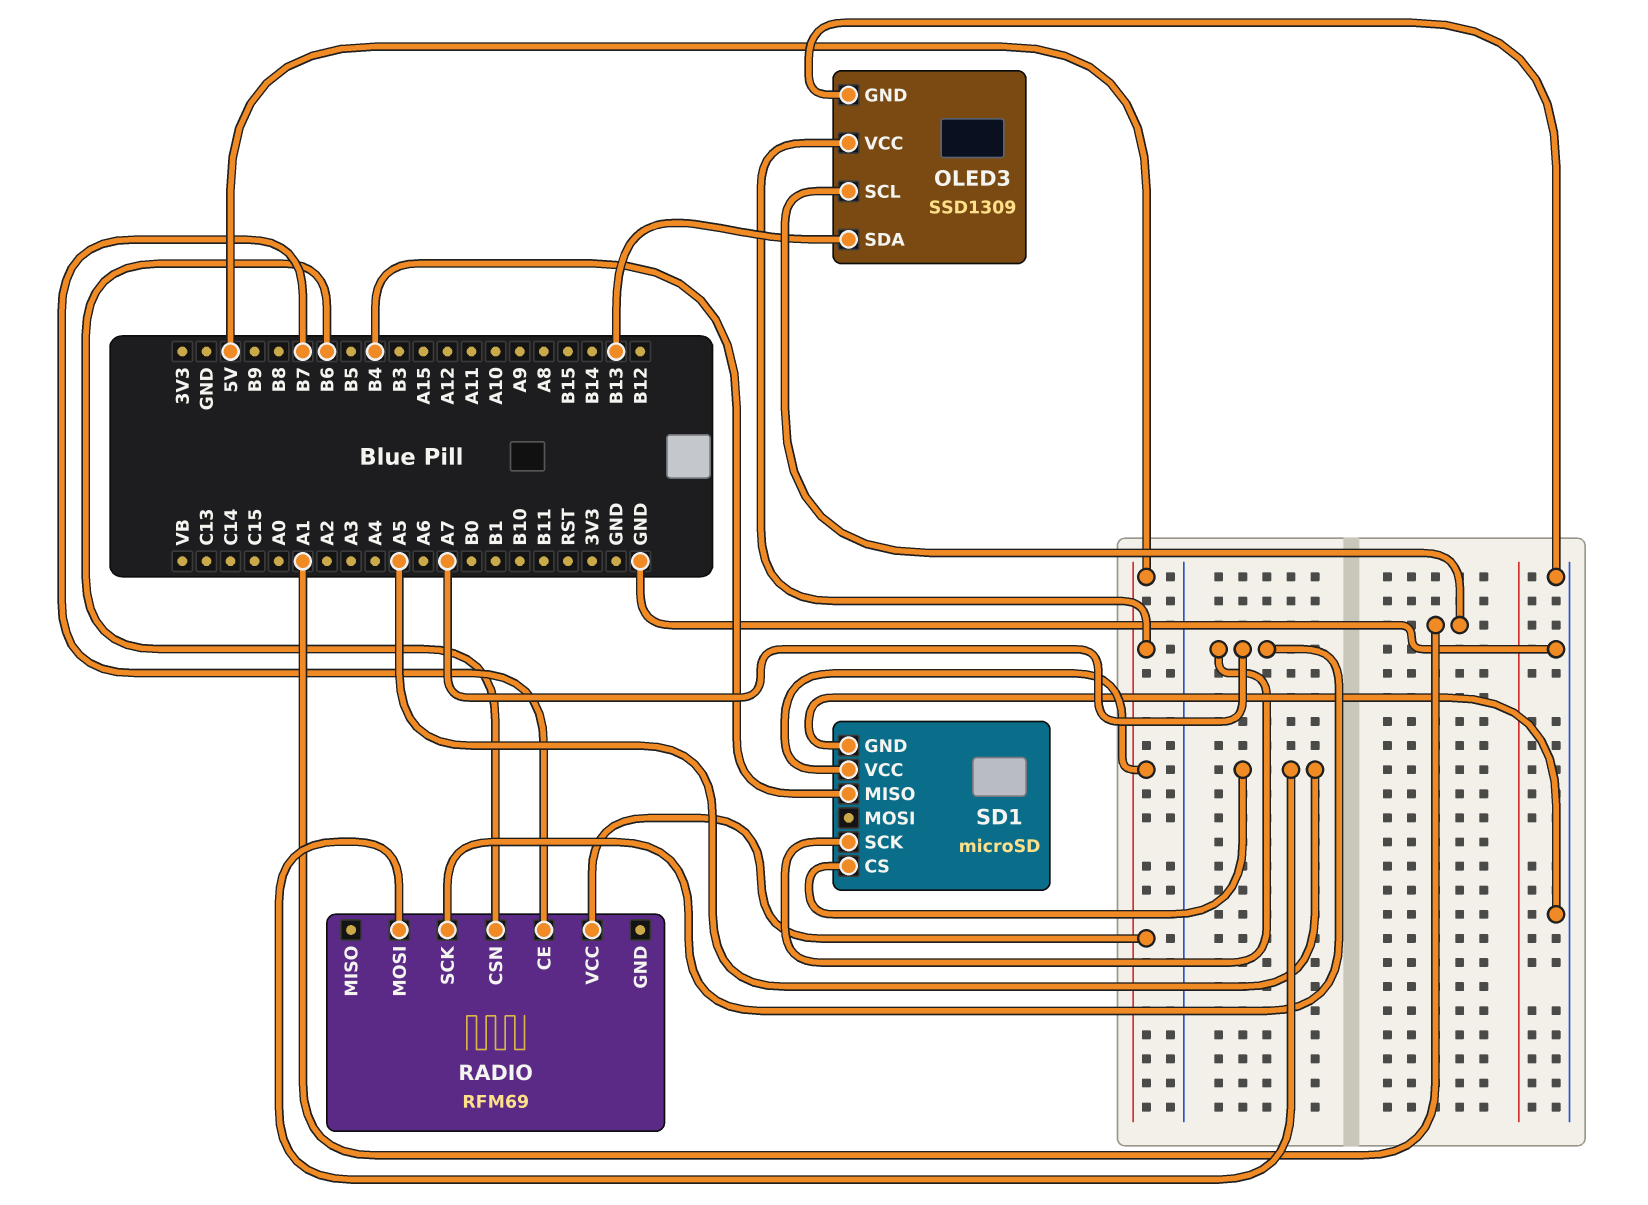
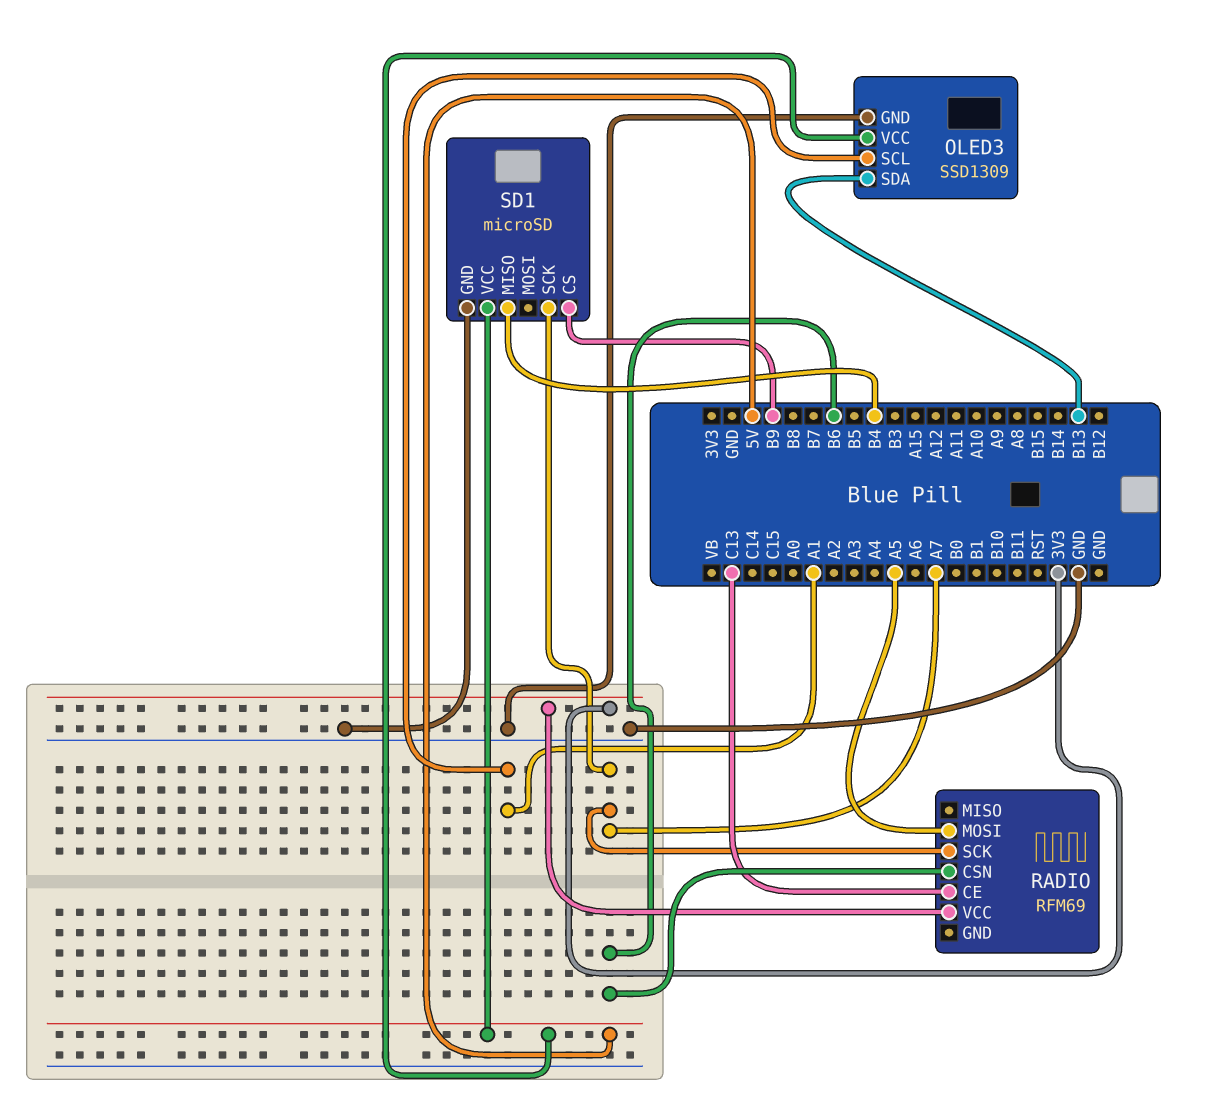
RADIO pin CE: B7 -> C13
RADIO pin VCC: 5V -> 3V3
SD1 pin CS: A5 -> B9

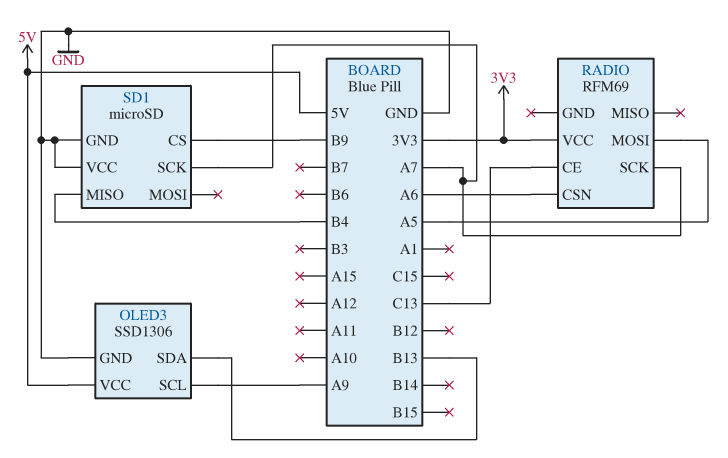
OLED3: SSD1309 -> SSD1306
OLED3 pin SCL: A1 -> A9
RADIO pin CSN: B6 -> A6
SD1 pin VCC: 5V -> GND

